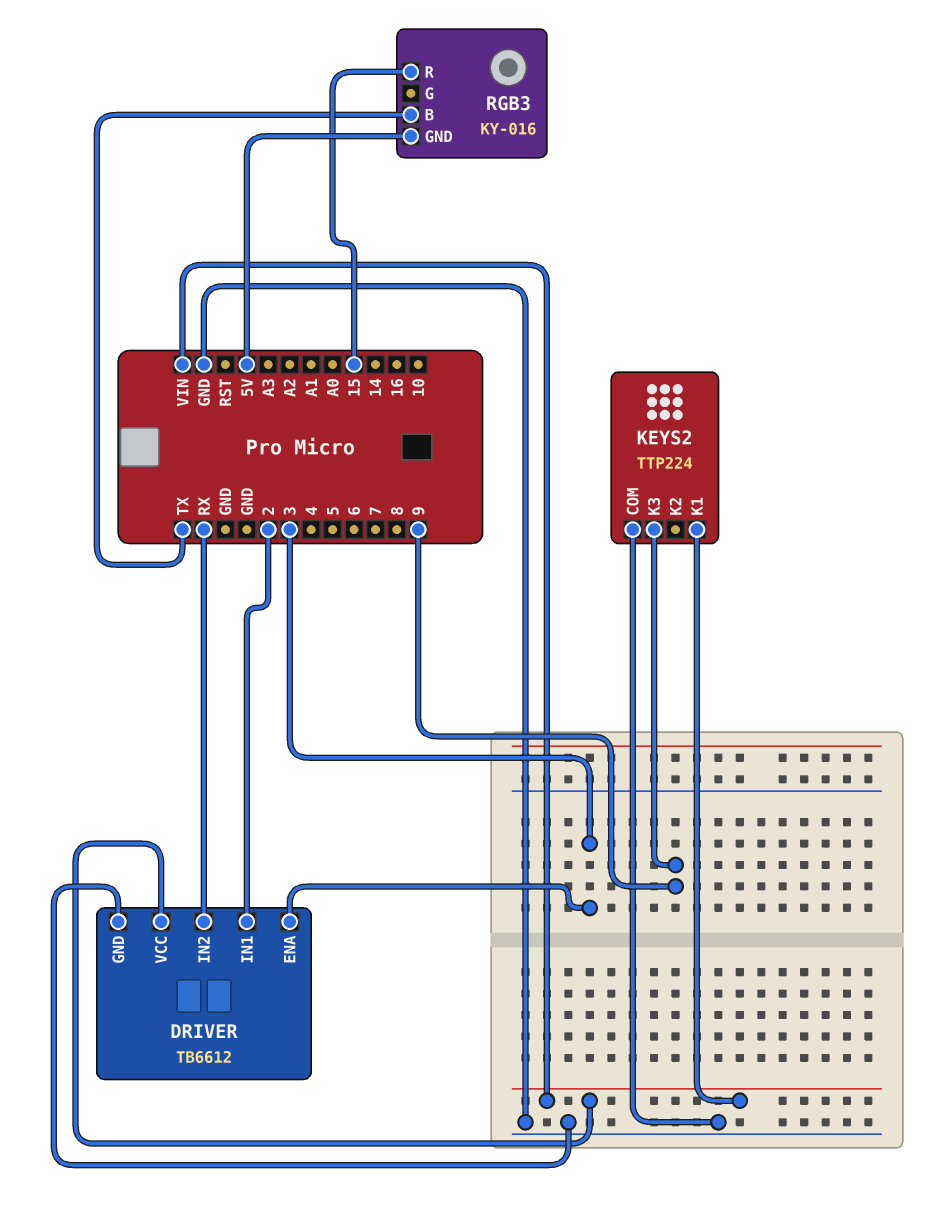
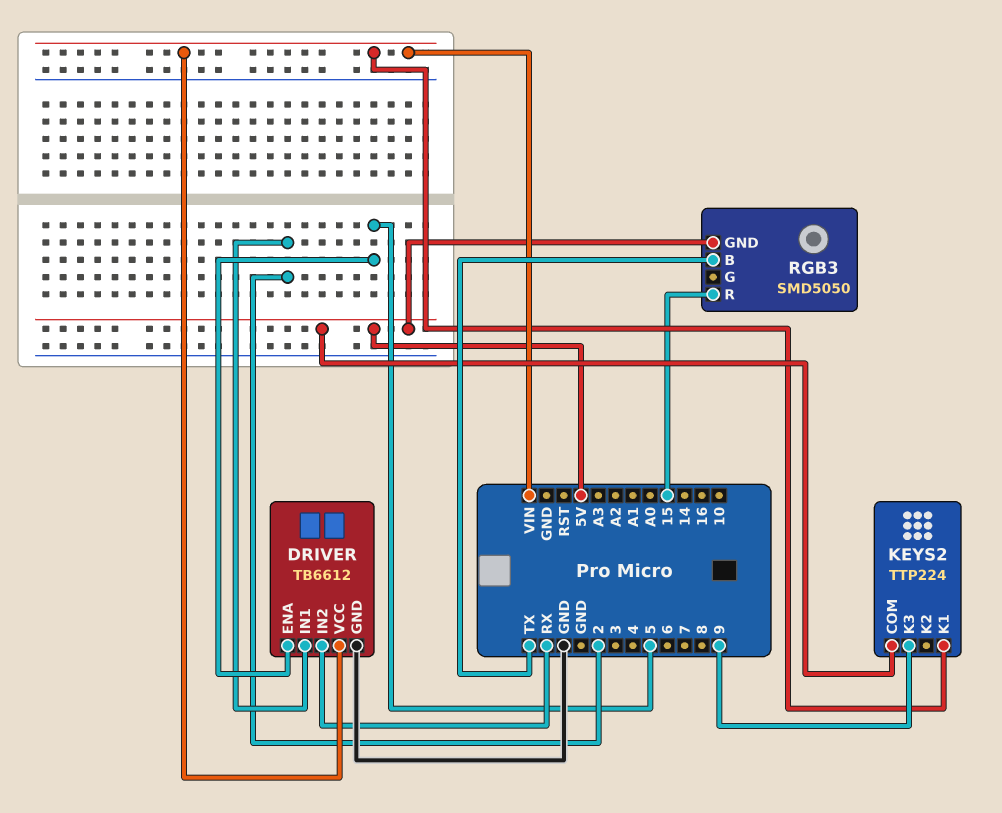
DRIVER pin ENA: 3 -> 5
KEYS2 pin COM: GND -> 5V
RGB3: KY-016 -> SMD5050

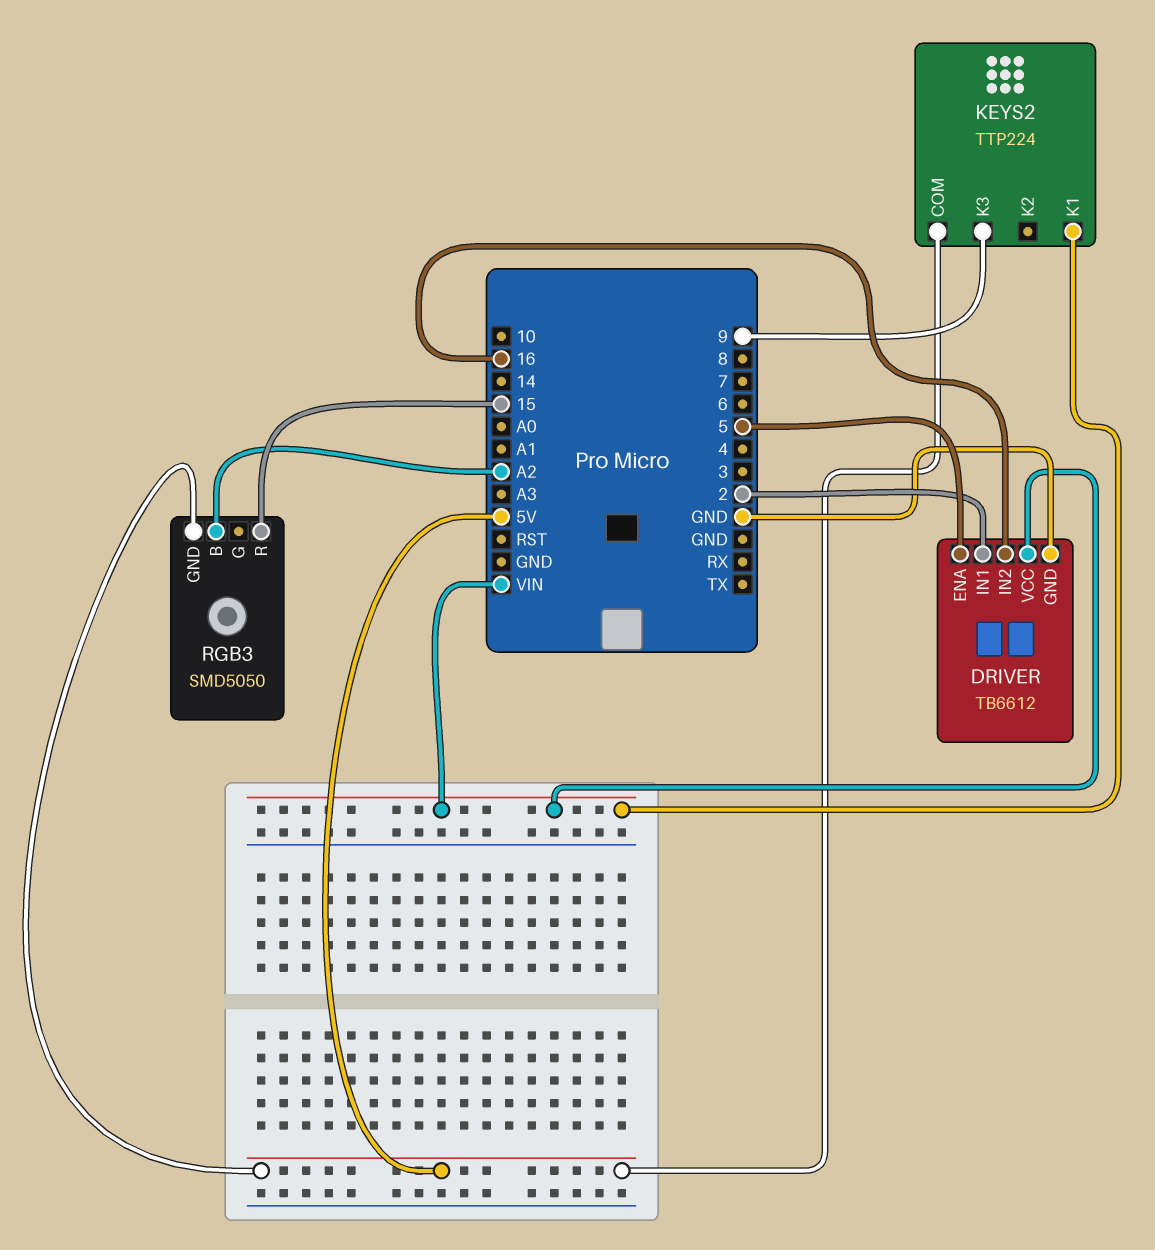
DRIVER pin IN2: RX -> 16
RGB3 pin B: TX -> A2

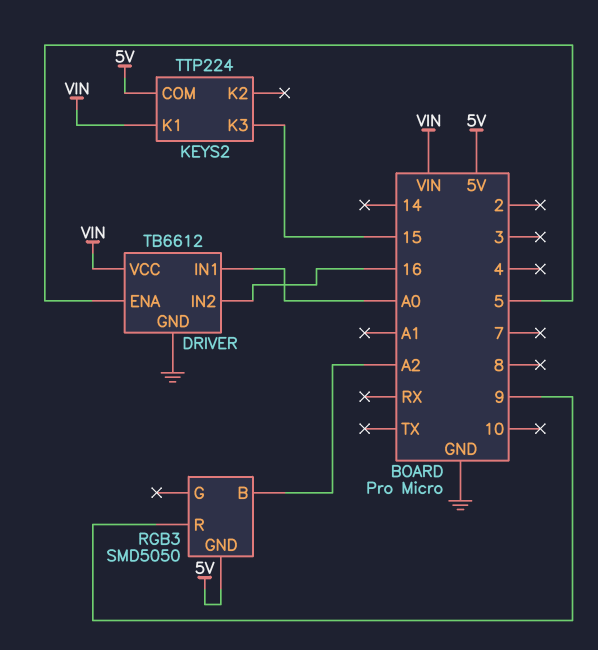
DRIVER pin IN1: 2 -> A0
KEYS2 pin K3: 9 -> 15
RGB3 pin R: 15 -> 9

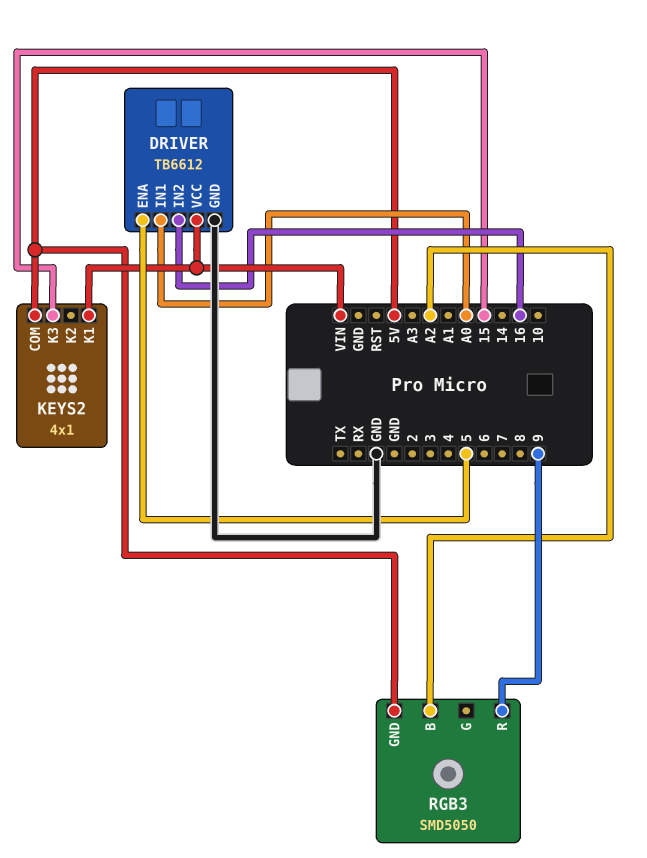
KEYS2: TTP224 -> 4x1

